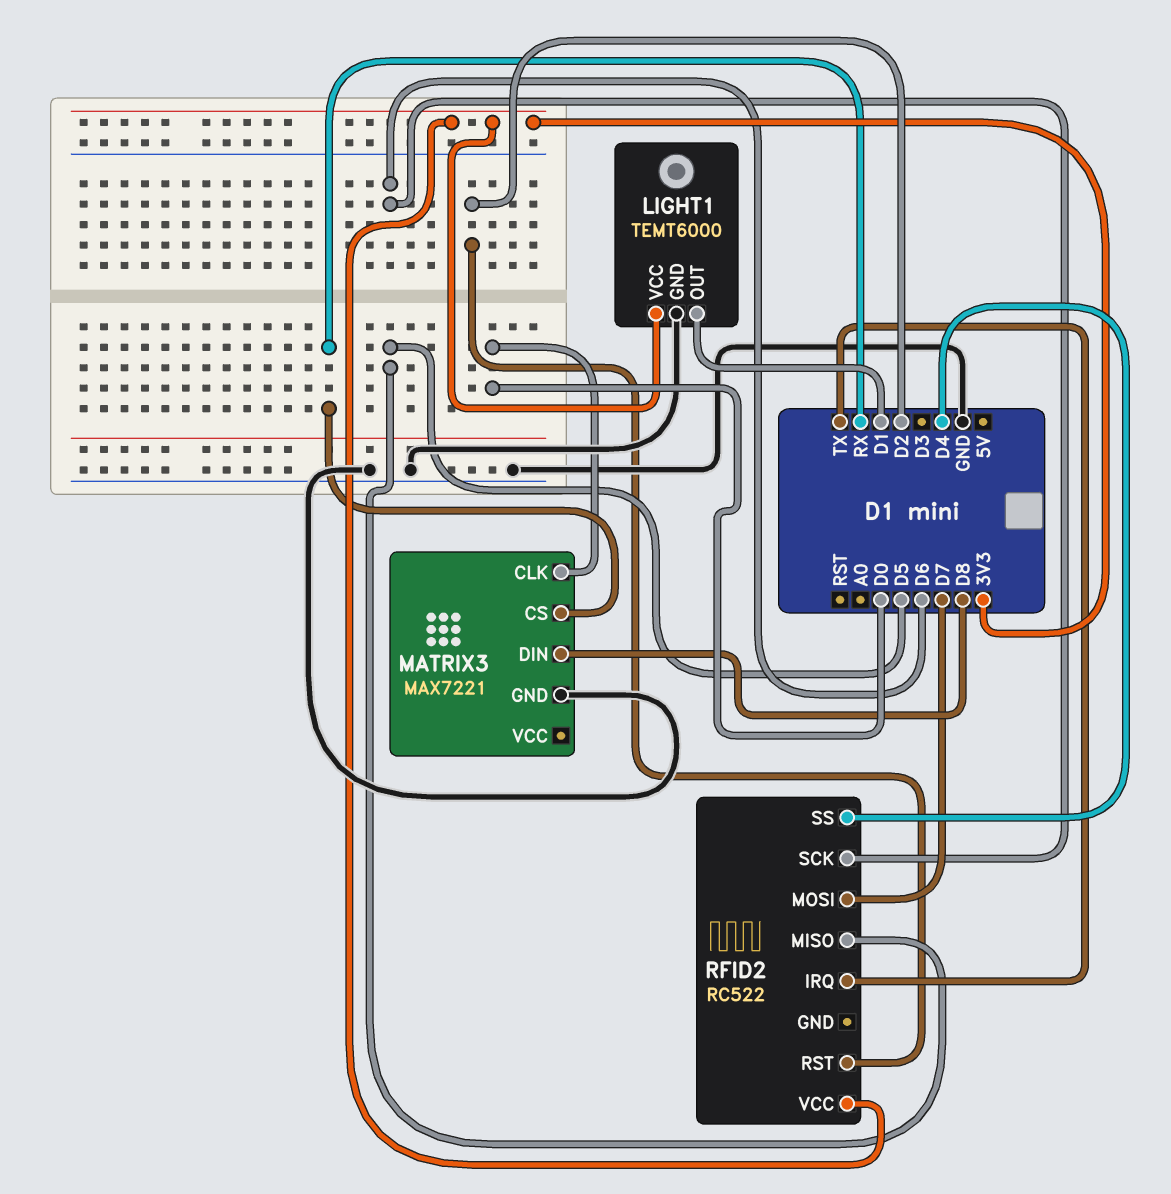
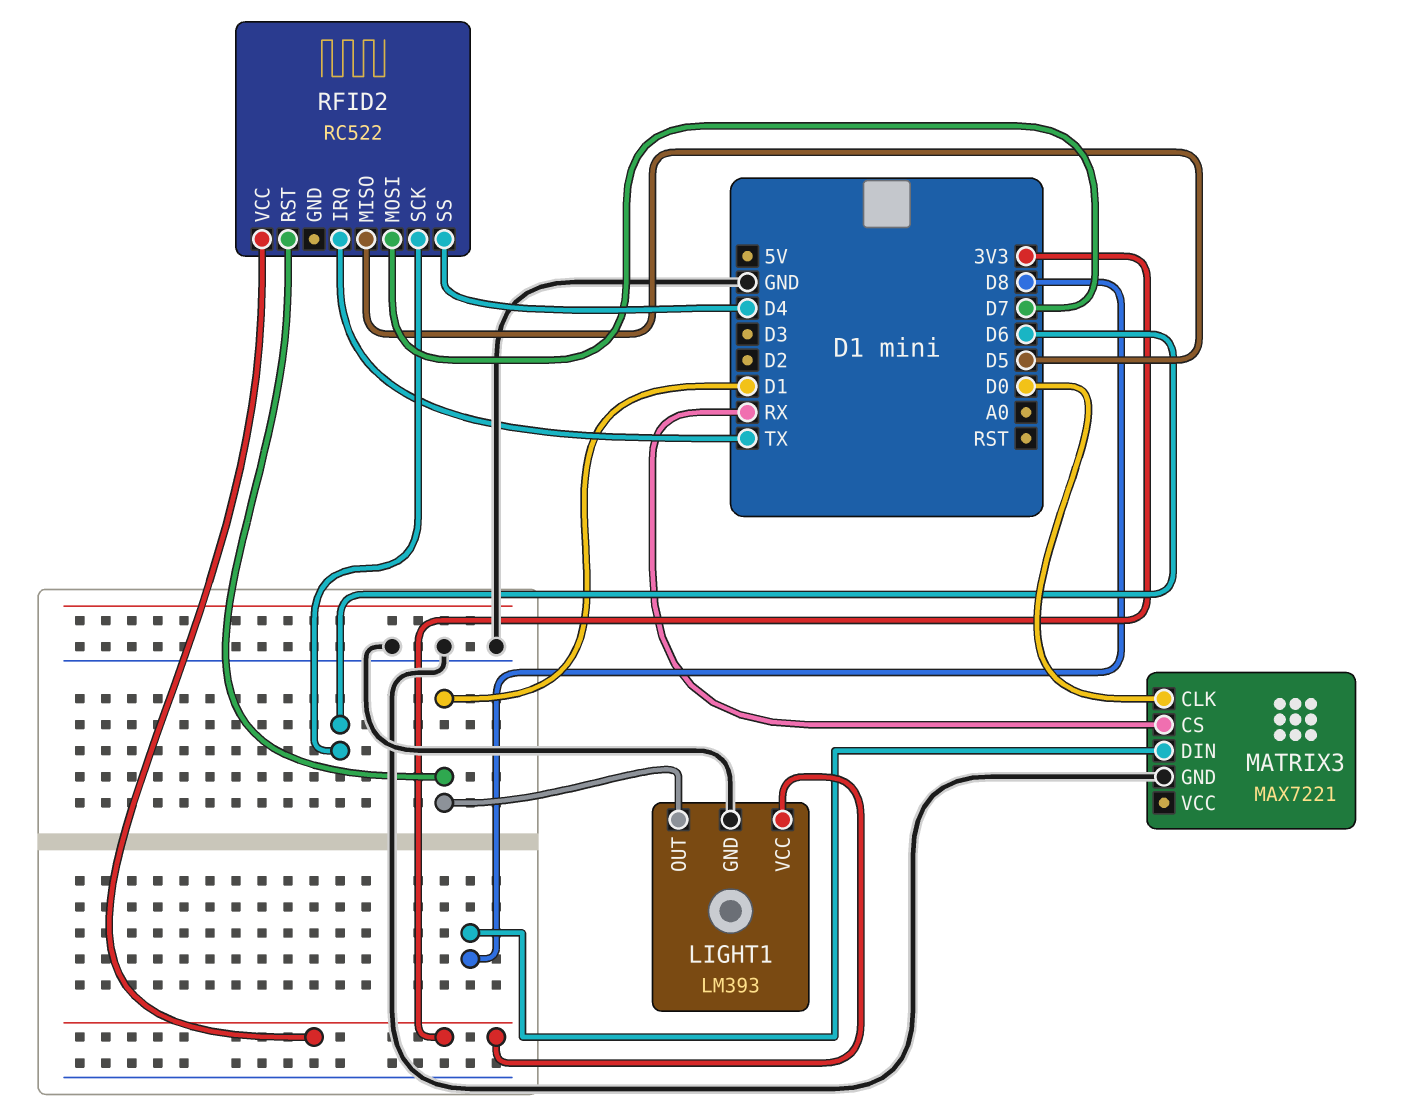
LIGHT1: TEMT6000 -> LM393
RFID2 pin RST: D2 -> D1

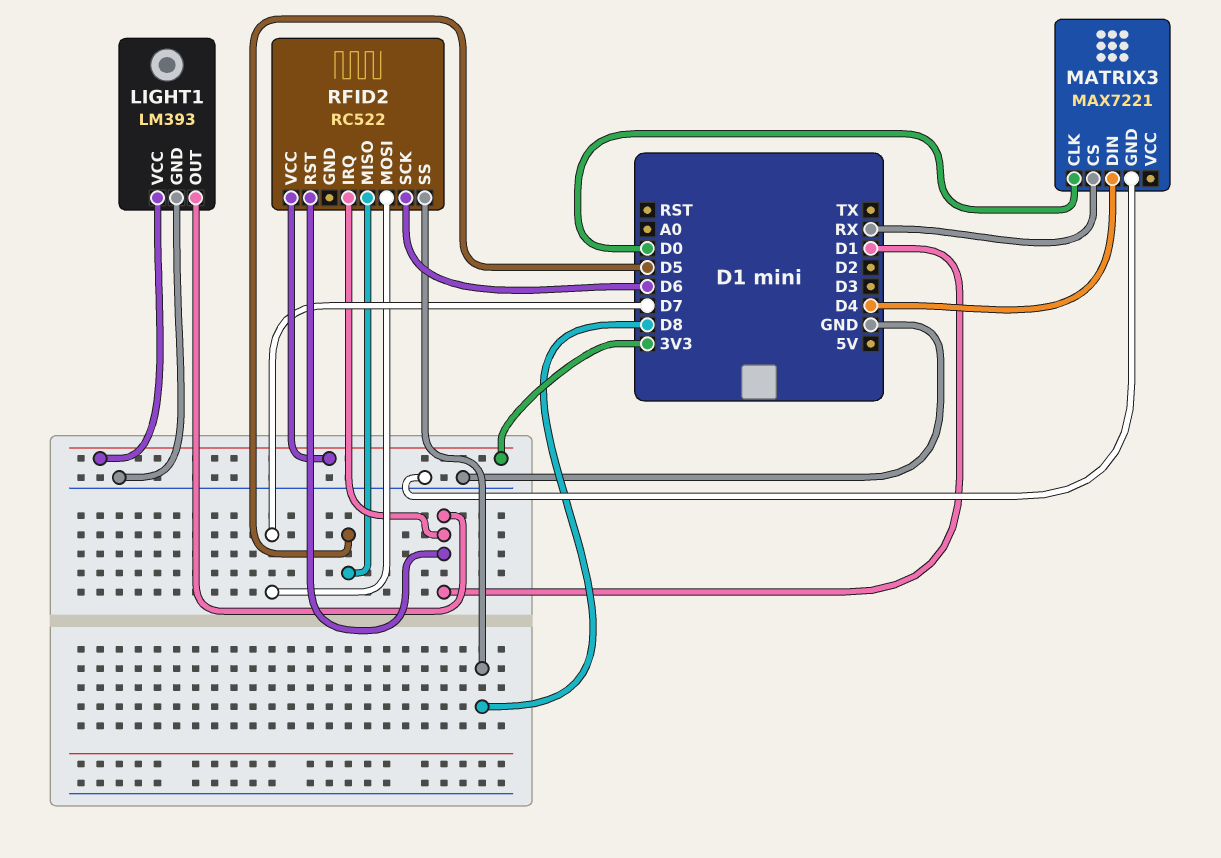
MATRIX3 pin DIN: D8 -> D4
RFID2 pin IRQ: TX -> D1
RFID2 pin SS: D4 -> D8

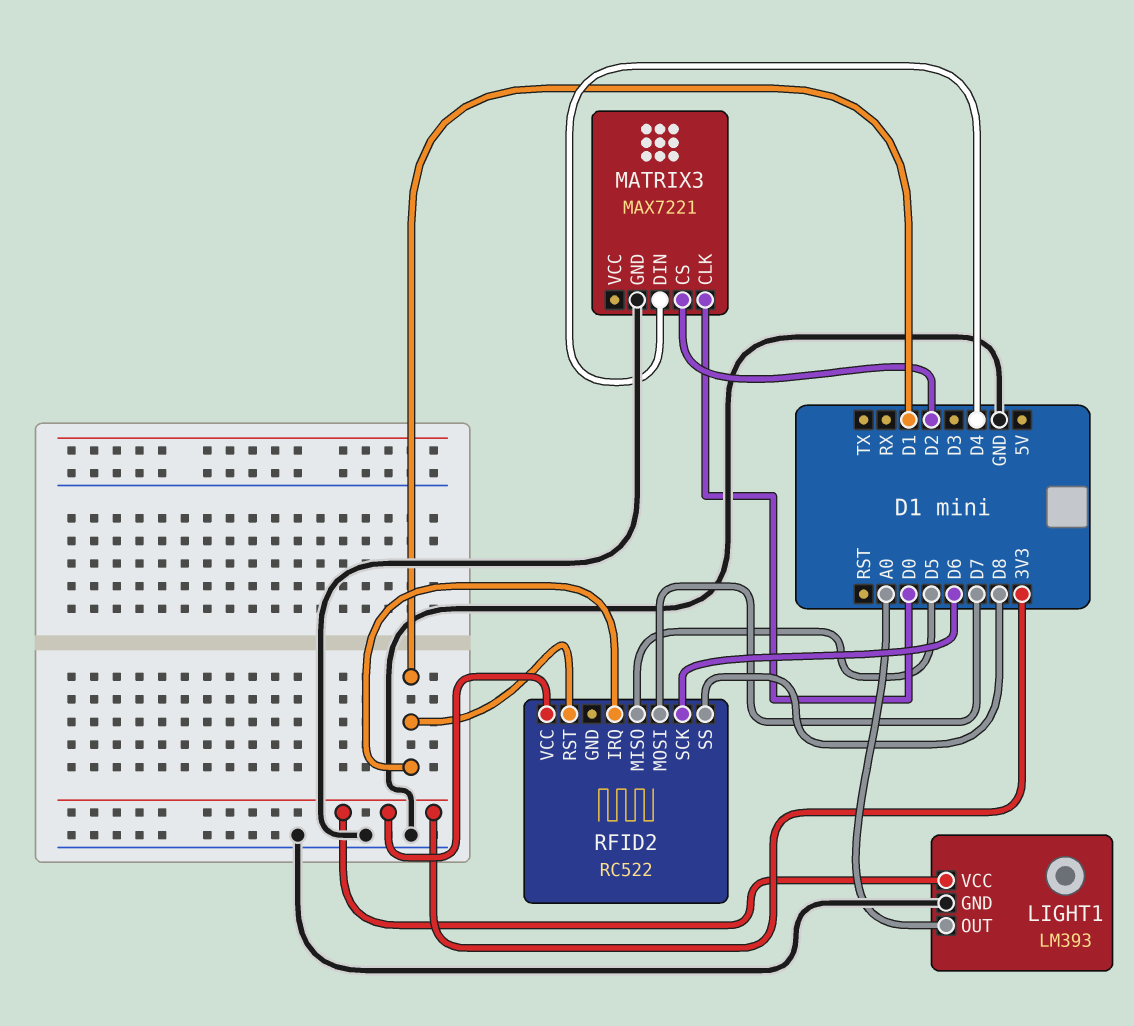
LIGHT1 pin OUT: D1 -> A0
MATRIX3 pin CS: RX -> D2

